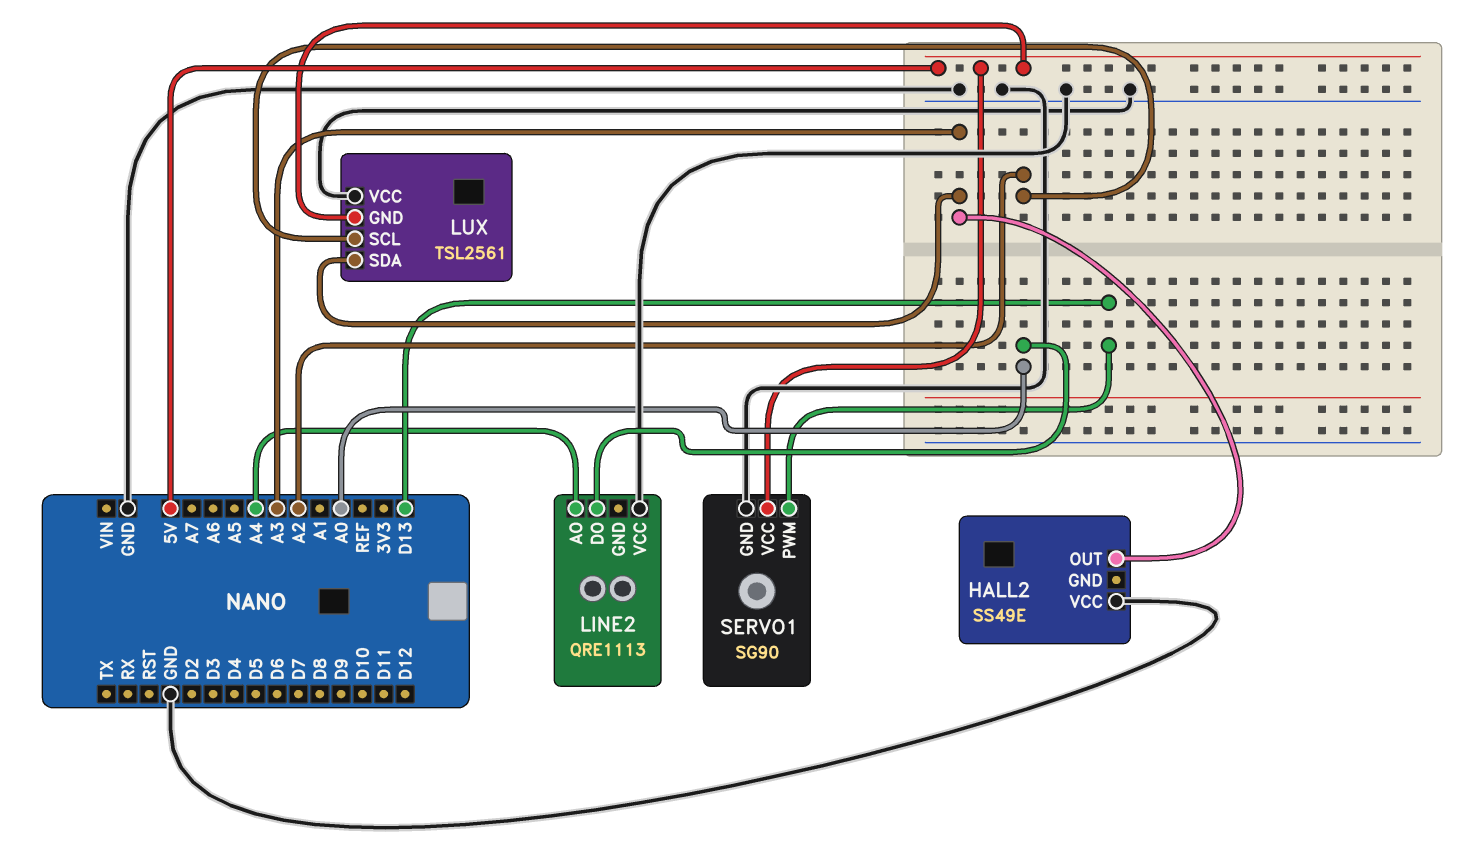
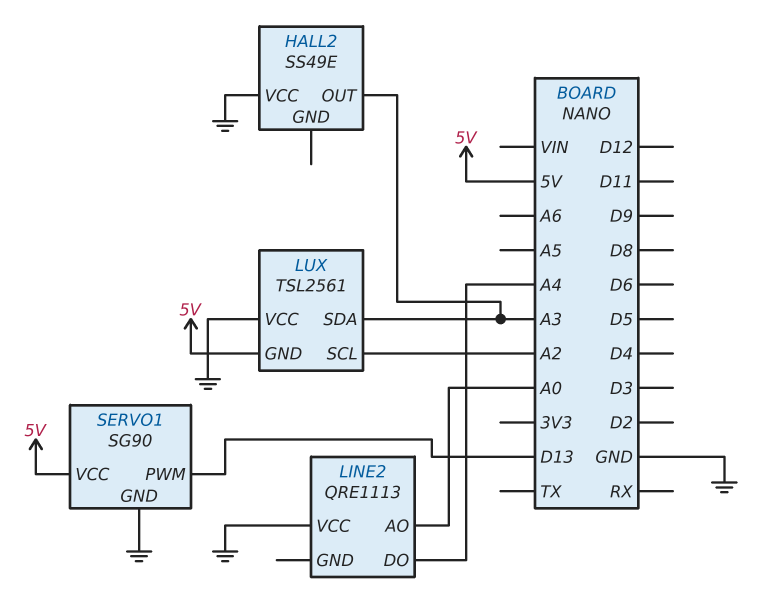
LINE2 pin AO: A4 -> A0
LINE2 pin DO: A0 -> A4

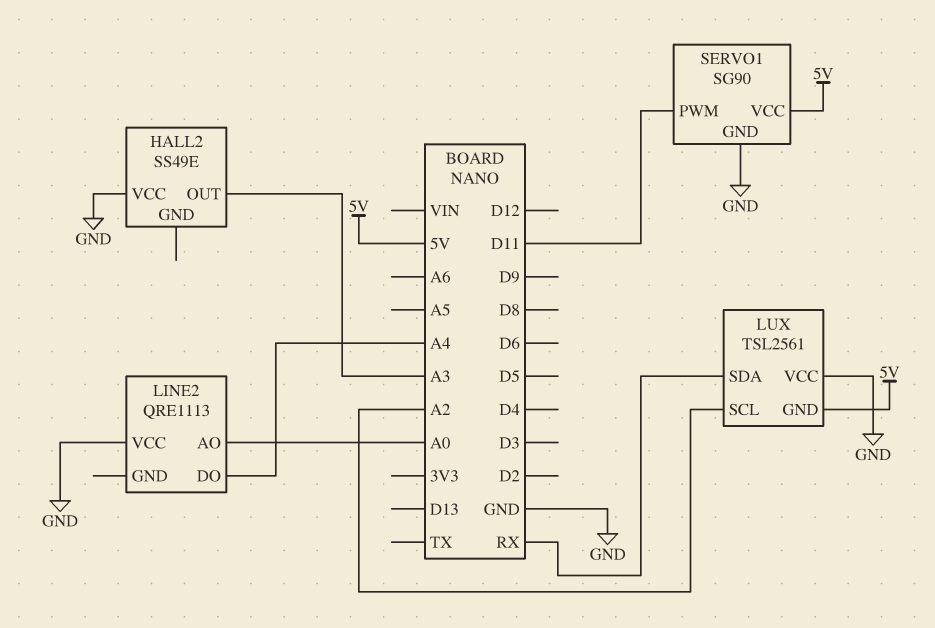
LUX pin SDA: A3 -> RX
SERVO1 pin PWM: D13 -> D11

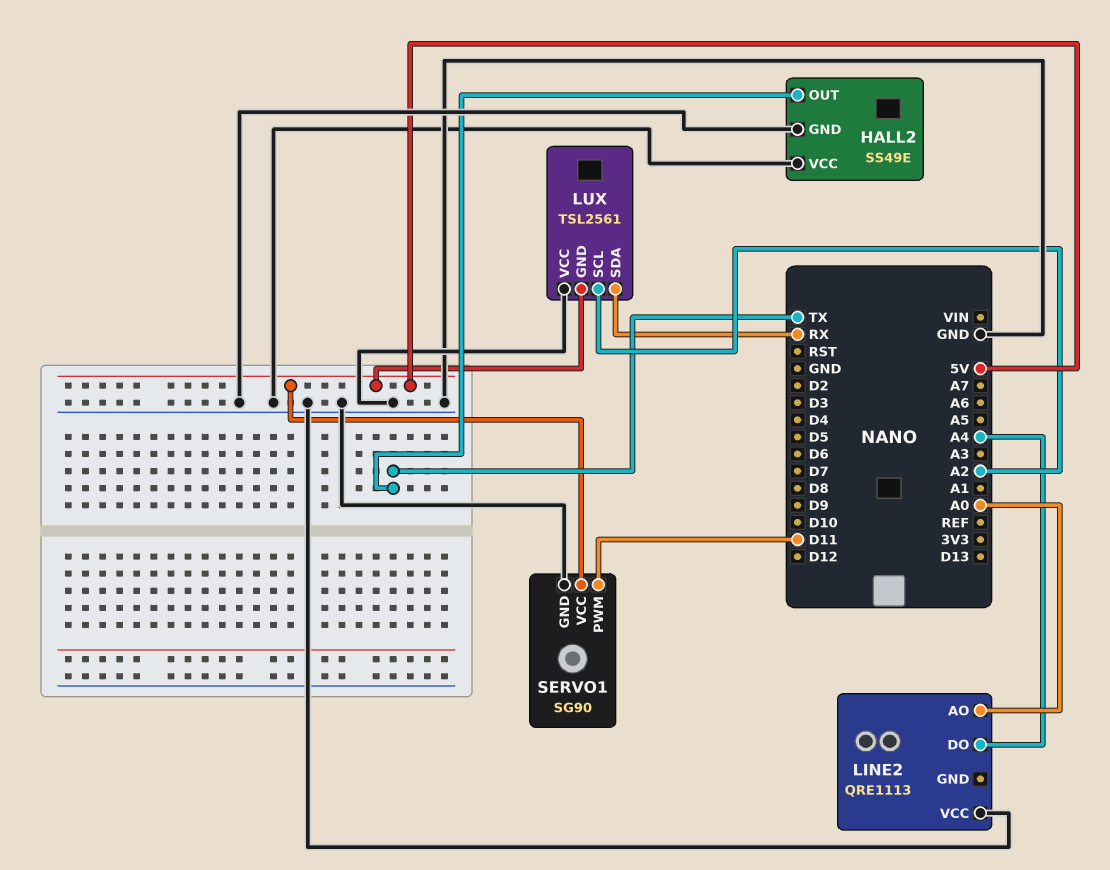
HALL2 pin GND: none -> GND
HALL2 pin OUT: A3 -> TX

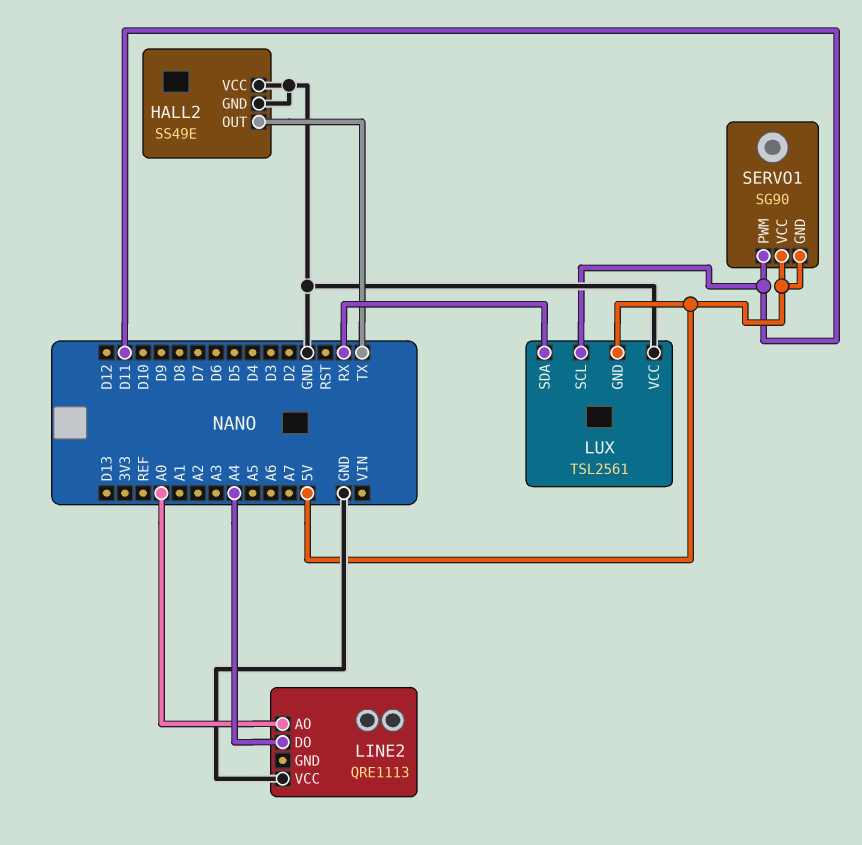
LUX pin SCL: A2 -> D11
SERVO1 pin GND: GND -> 5V

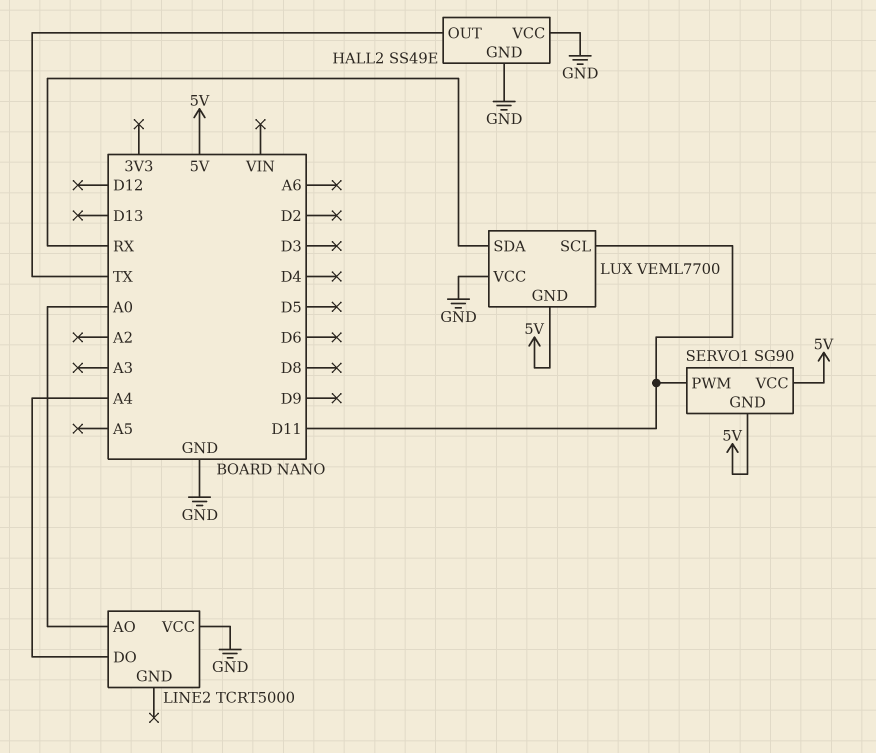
LINE2: QRE1113 -> TCRT5000
LUX: TSL2561 -> VEML7700

